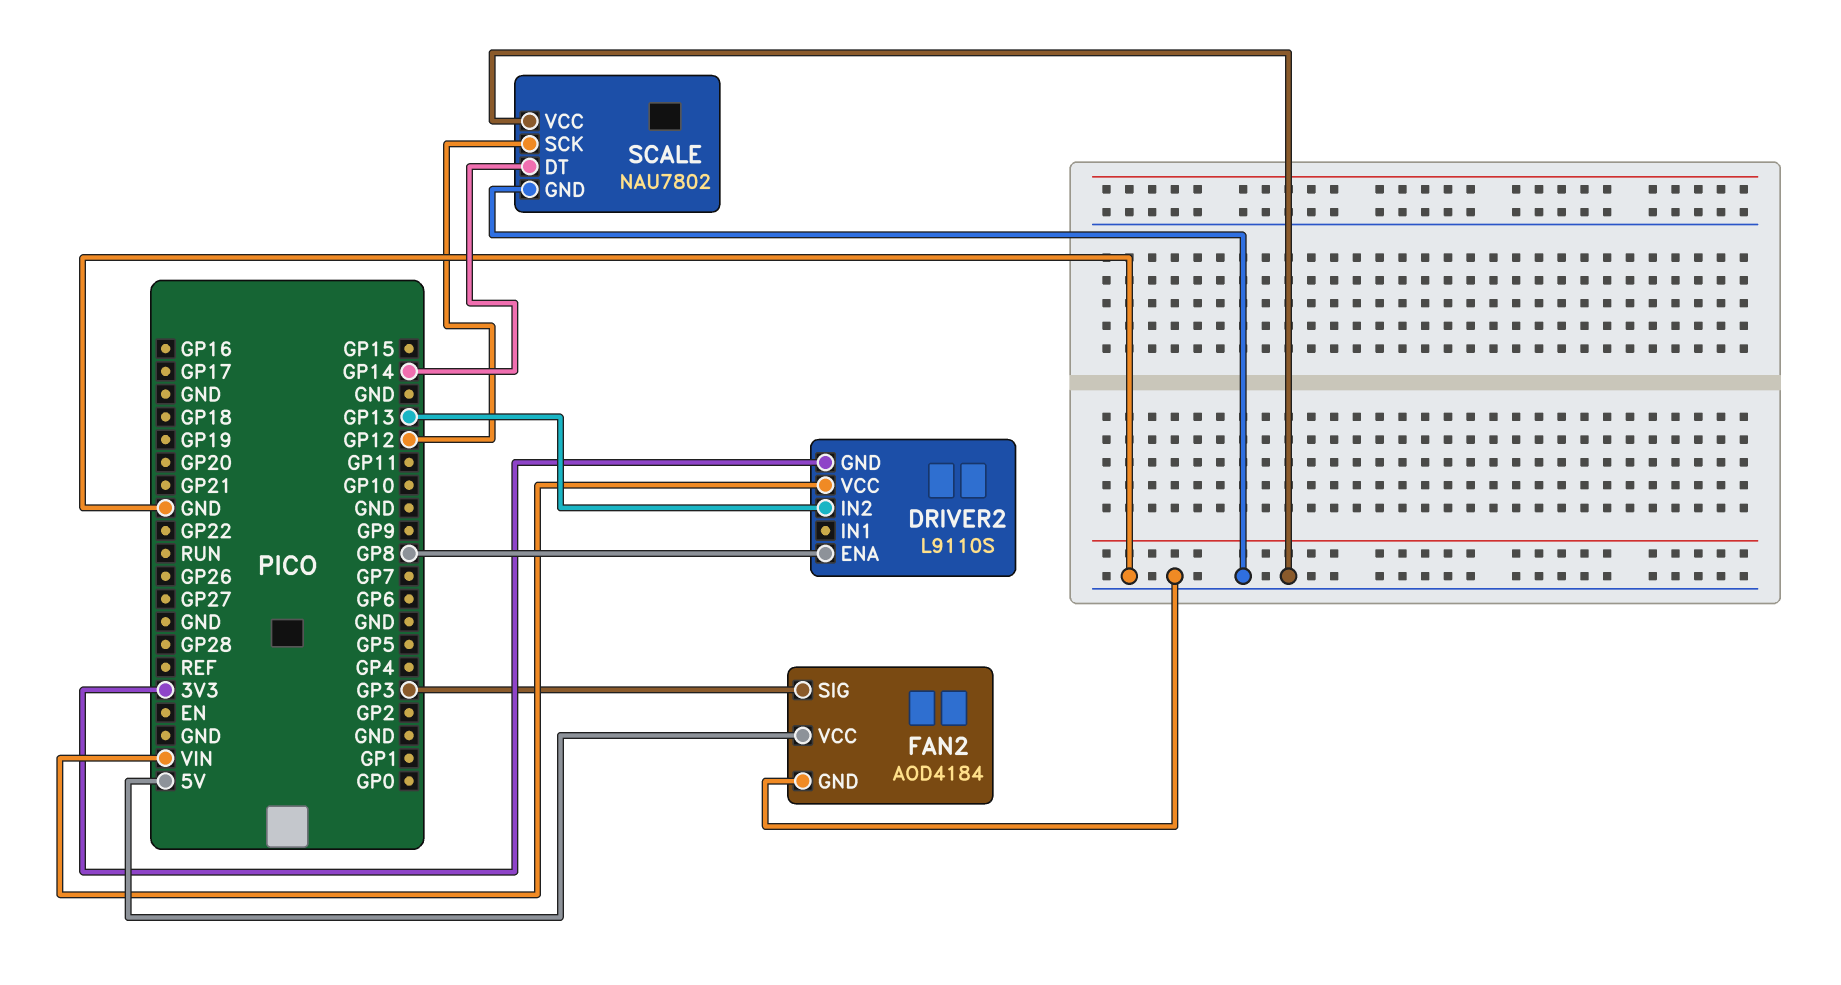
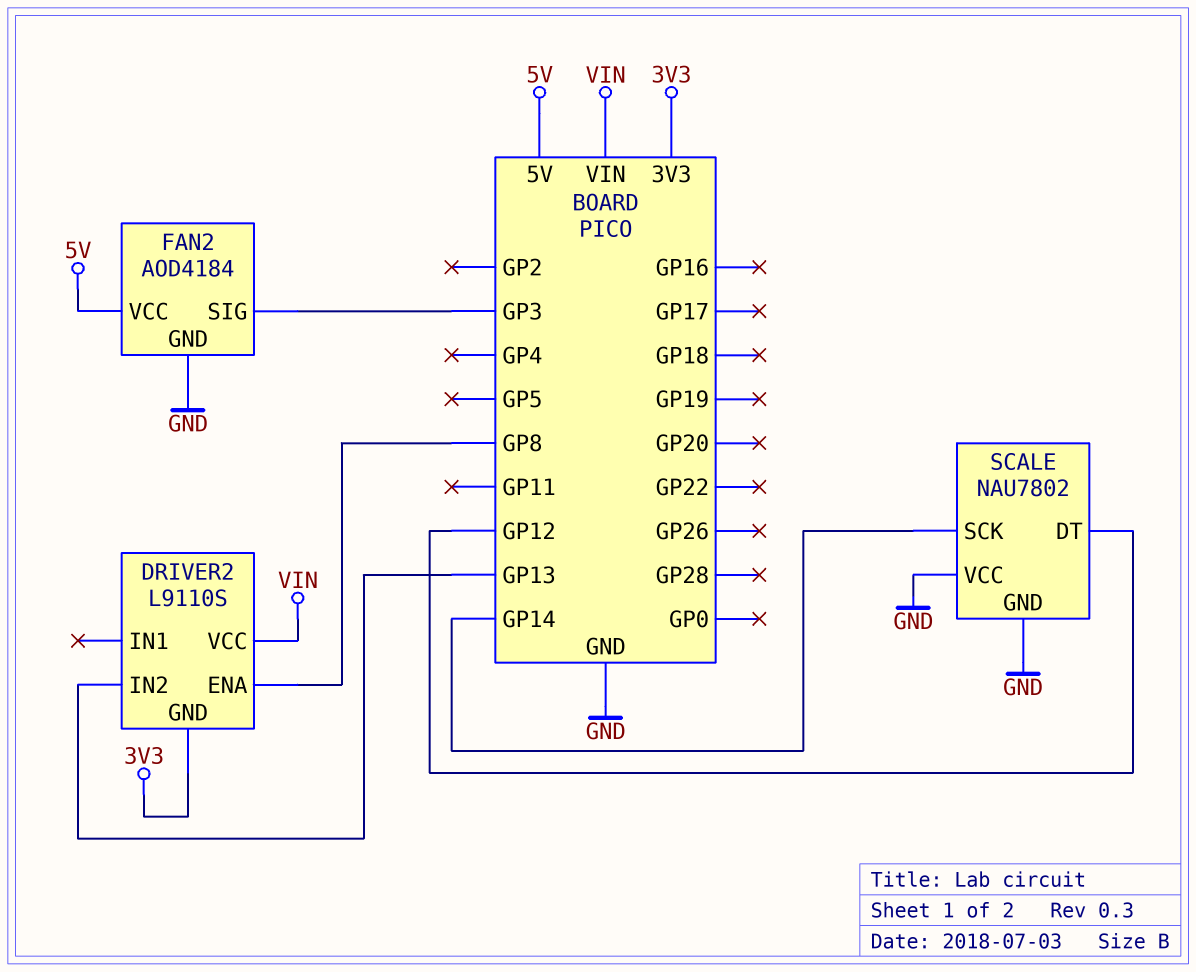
SCALE pin DT: GP14 -> GP12
SCALE pin SCK: GP12 -> GP14

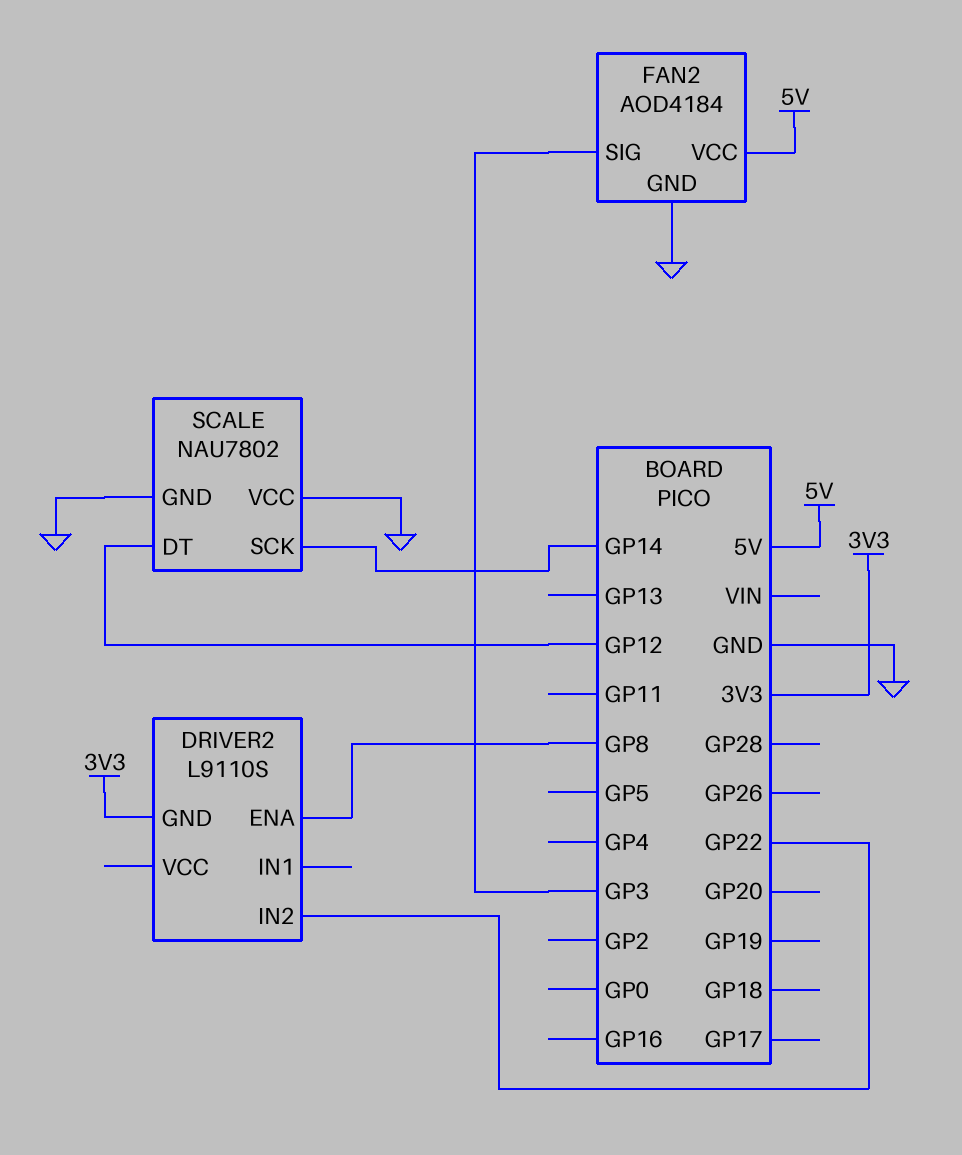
DRIVER2 pin IN2: GP13 -> GP22
DRIVER2 pin VCC: VIN -> none

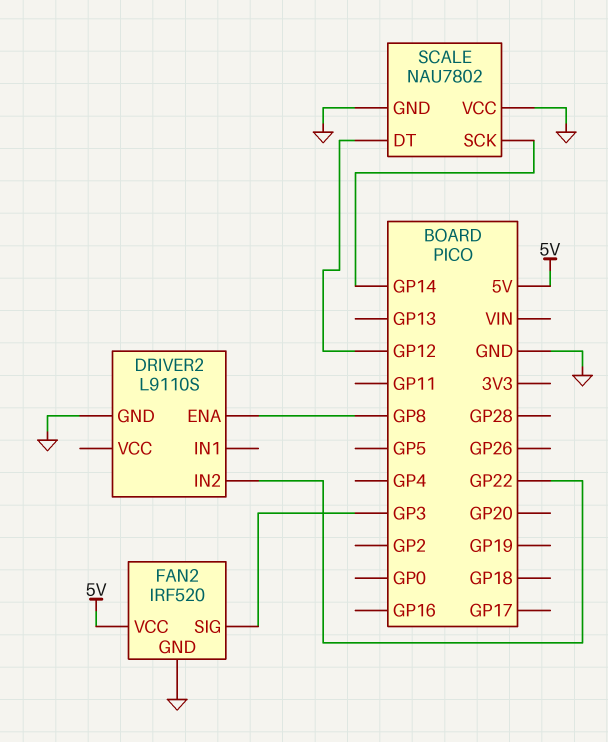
DRIVER2 pin GND: 3V3 -> GND
FAN2: AOD4184 -> IRF520

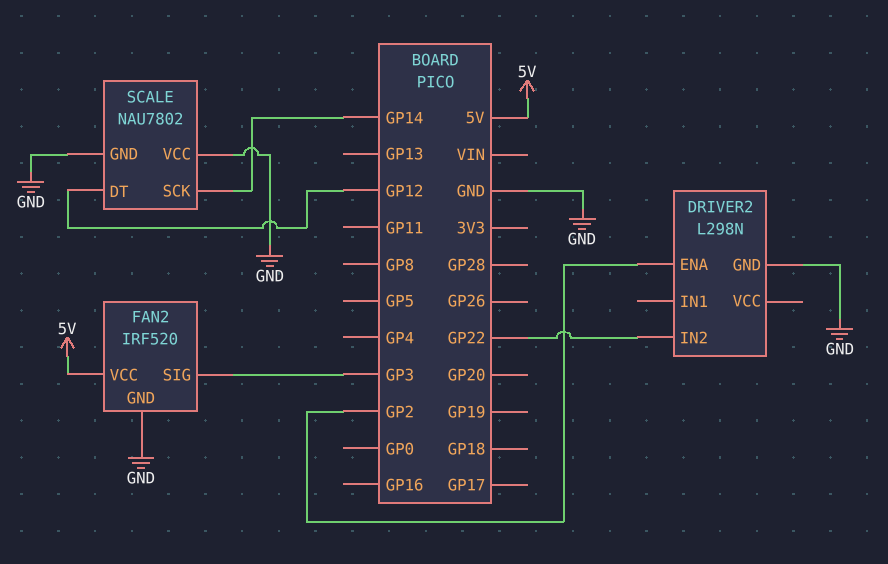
DRIVER2: L9110S -> L298N
DRIVER2 pin ENA: GP8 -> GP2

